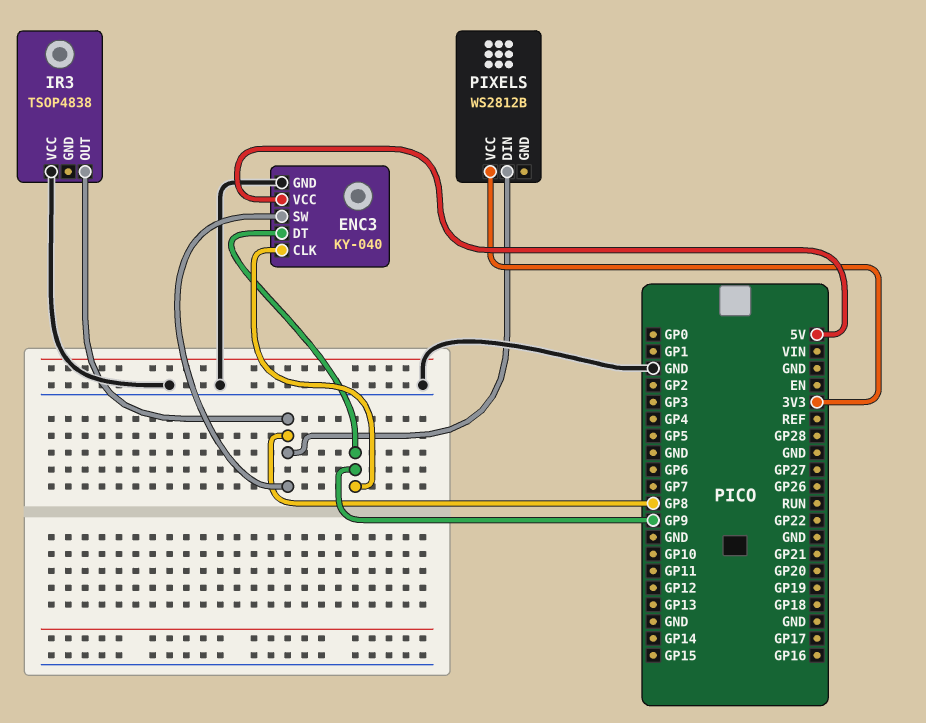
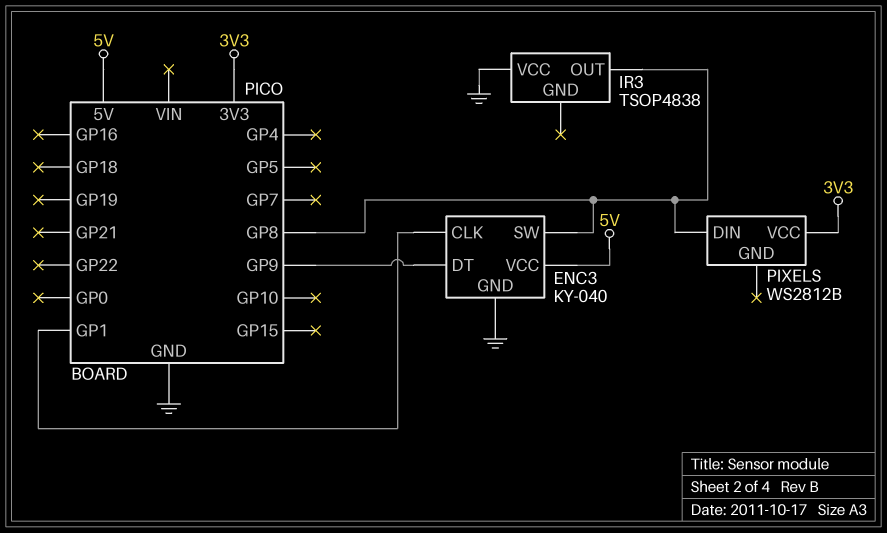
ENC3 pin CLK: GP9 -> GP1

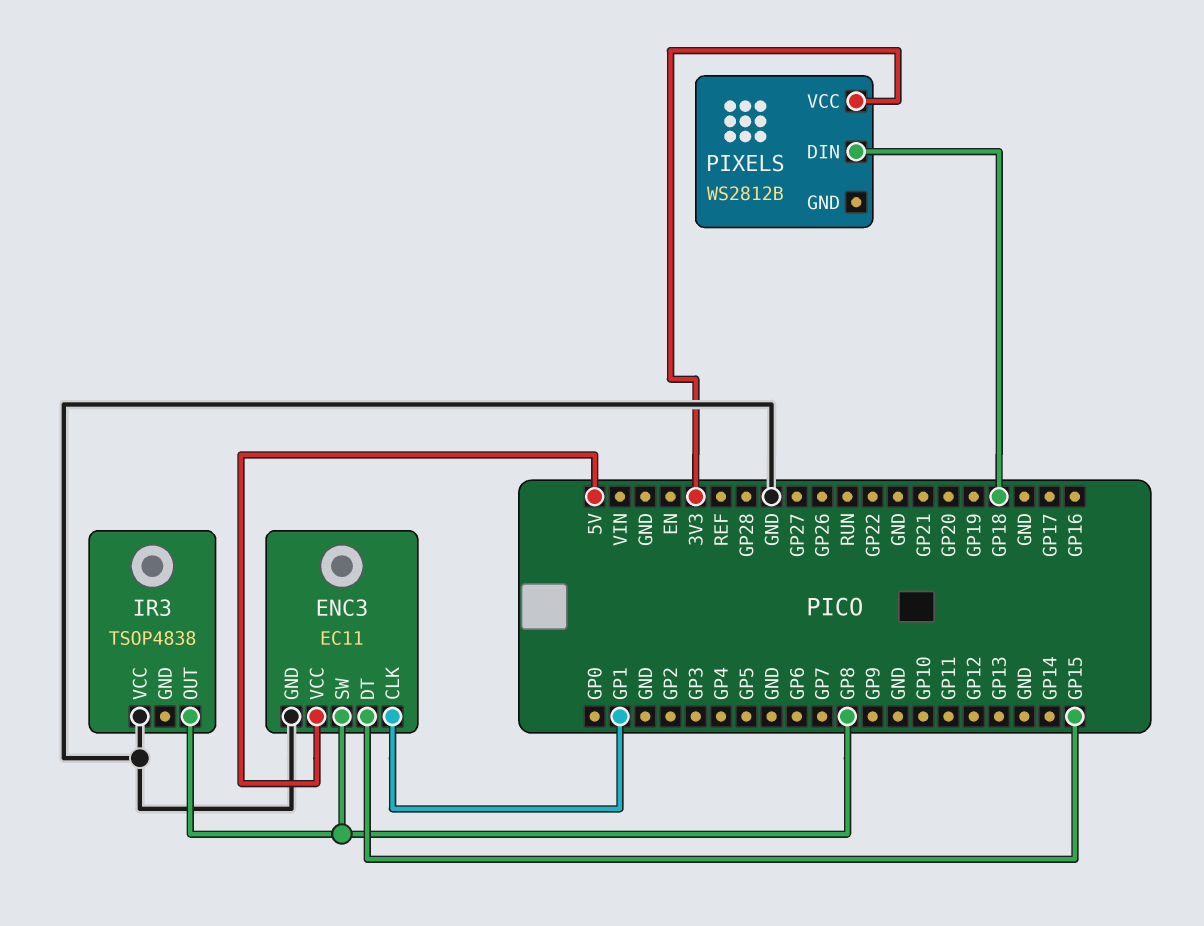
ENC3: KY-040 -> EC11
ENC3 pin DT: GP9 -> GP15
PIXELS pin DIN: GP8 -> GP18

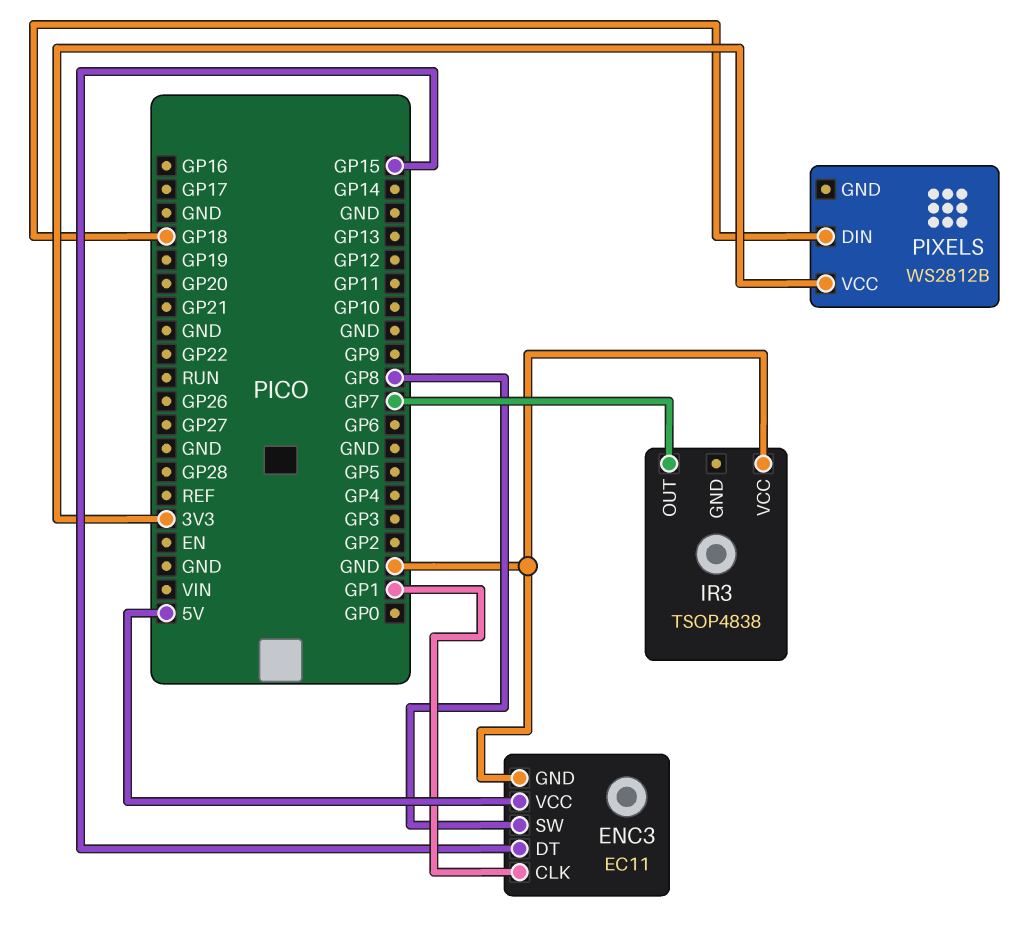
IR3 pin OUT: GP8 -> GP7

